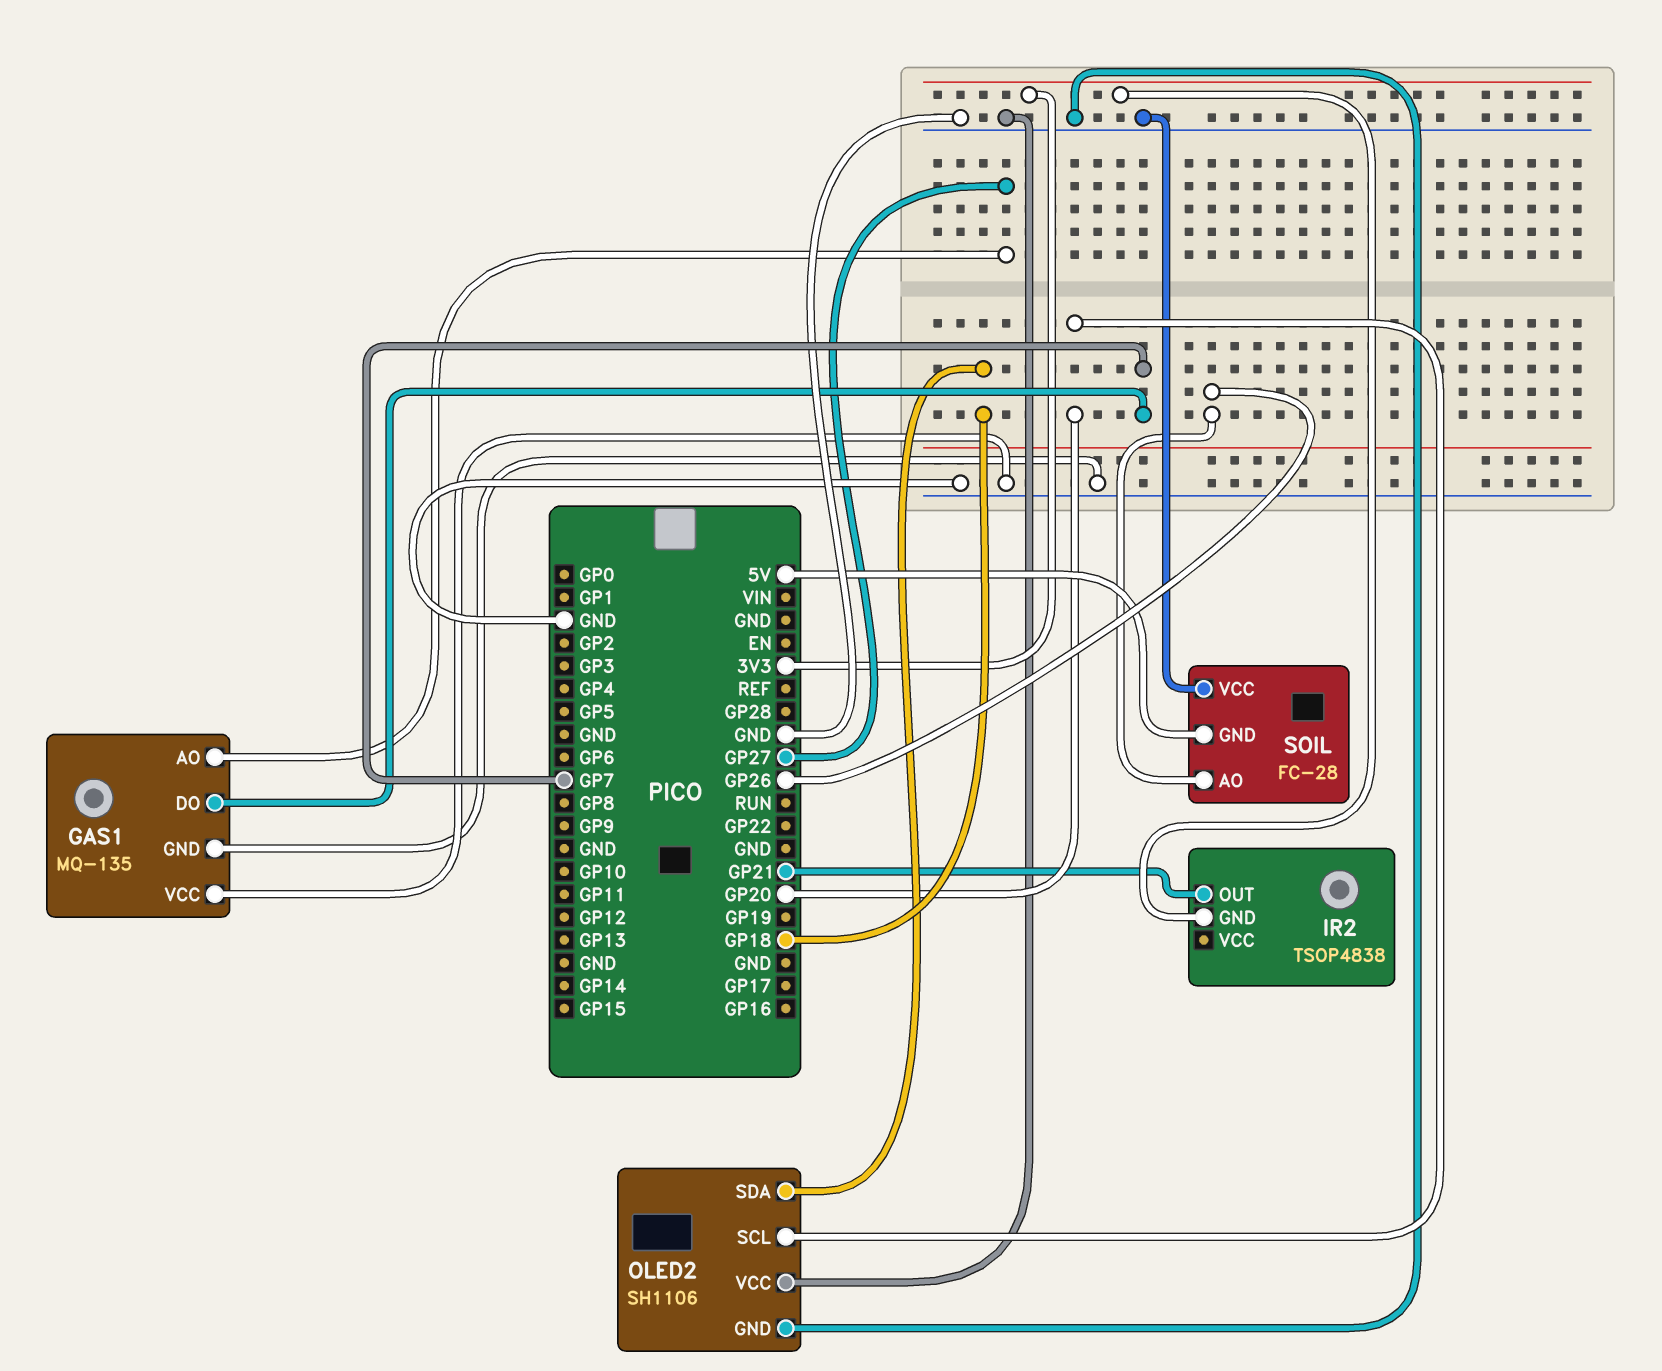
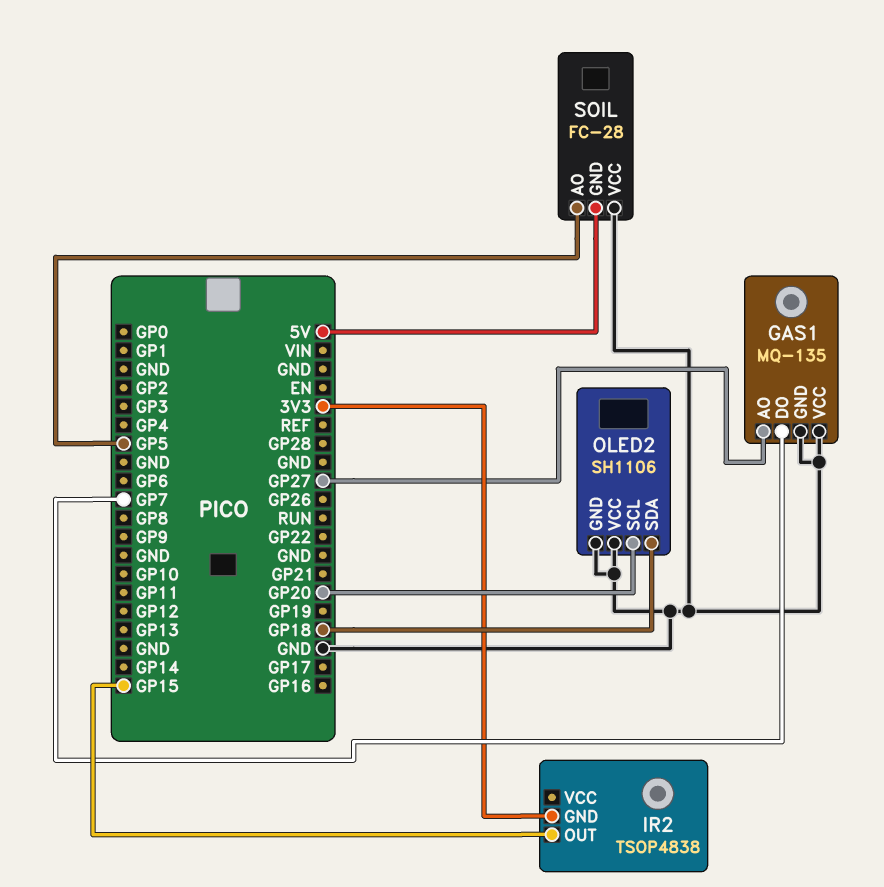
IR2 pin OUT: GP21 -> GP15
SOIL pin AO: GP26 -> GP5

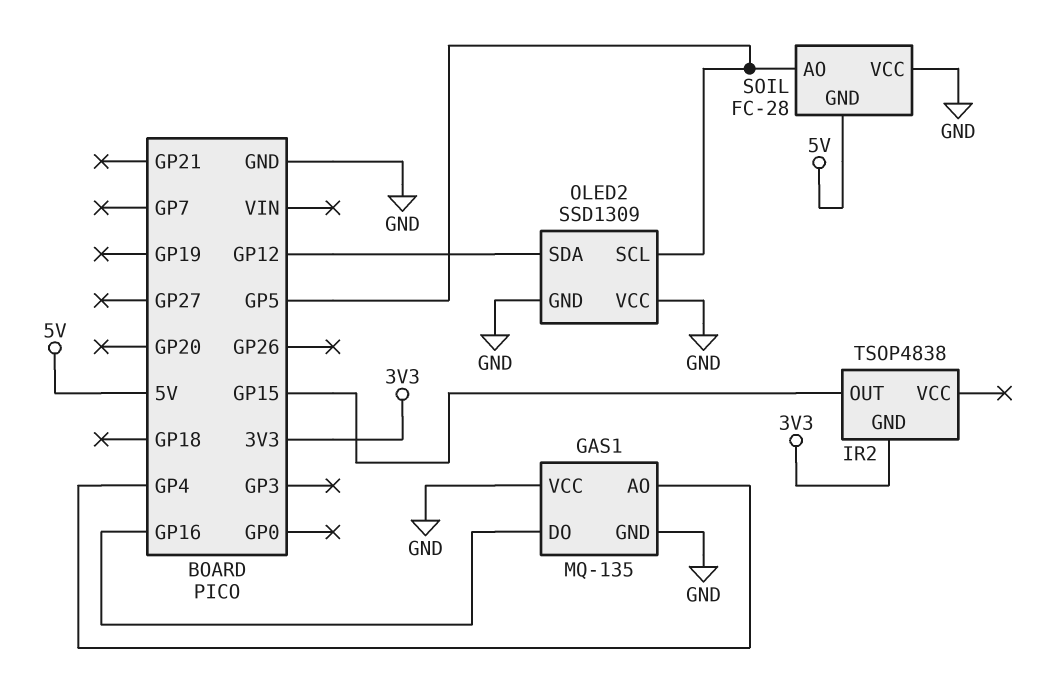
GAS1 pin AO: GP27 -> GP4
GAS1 pin DO: GP7 -> GP16
OLED2: SH1106 -> SSD1309
OLED2 pin SCL: GP20 -> GP5
OLED2 pin SDA: GP18 -> GP12

